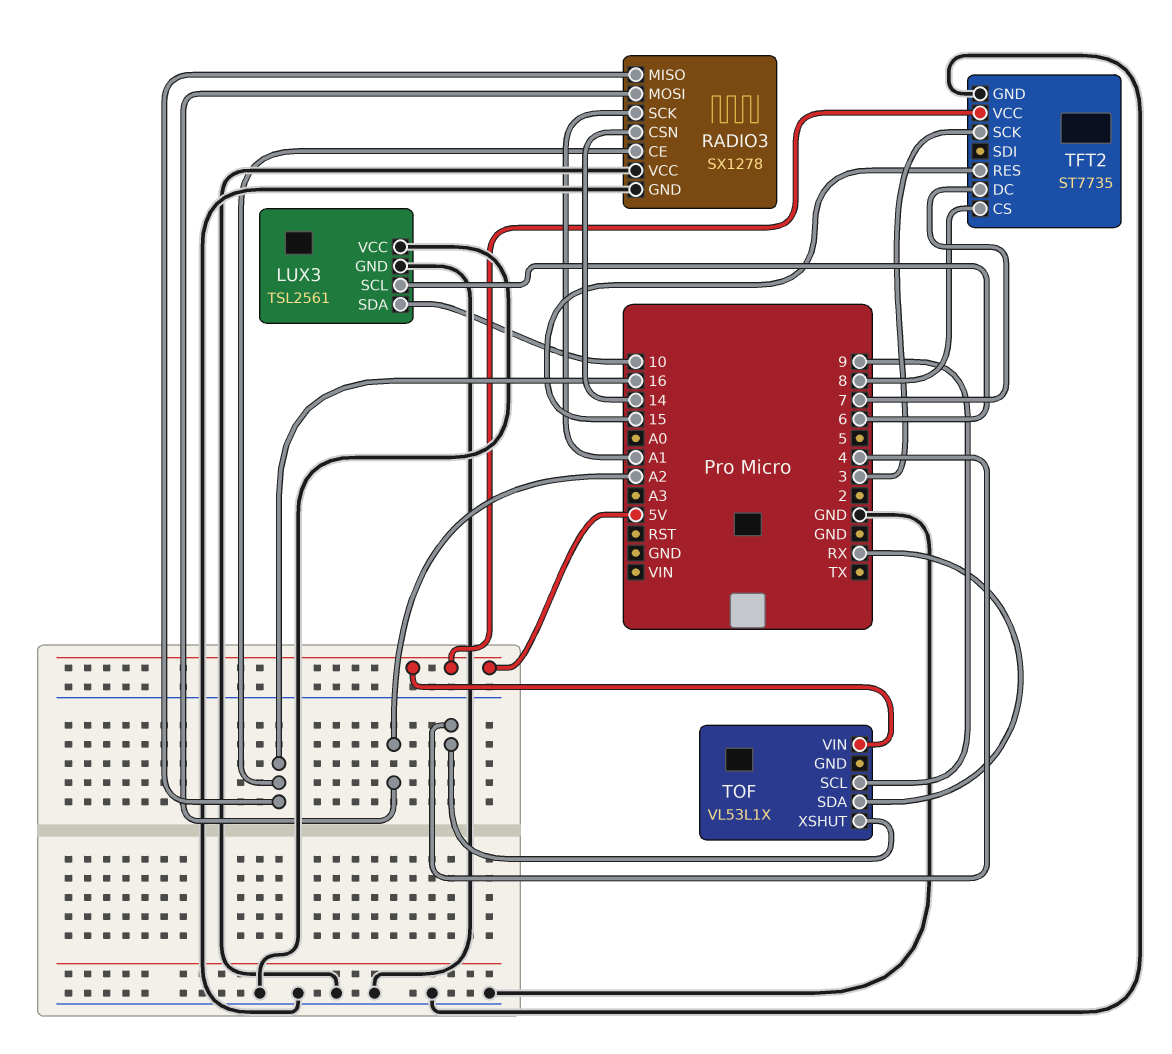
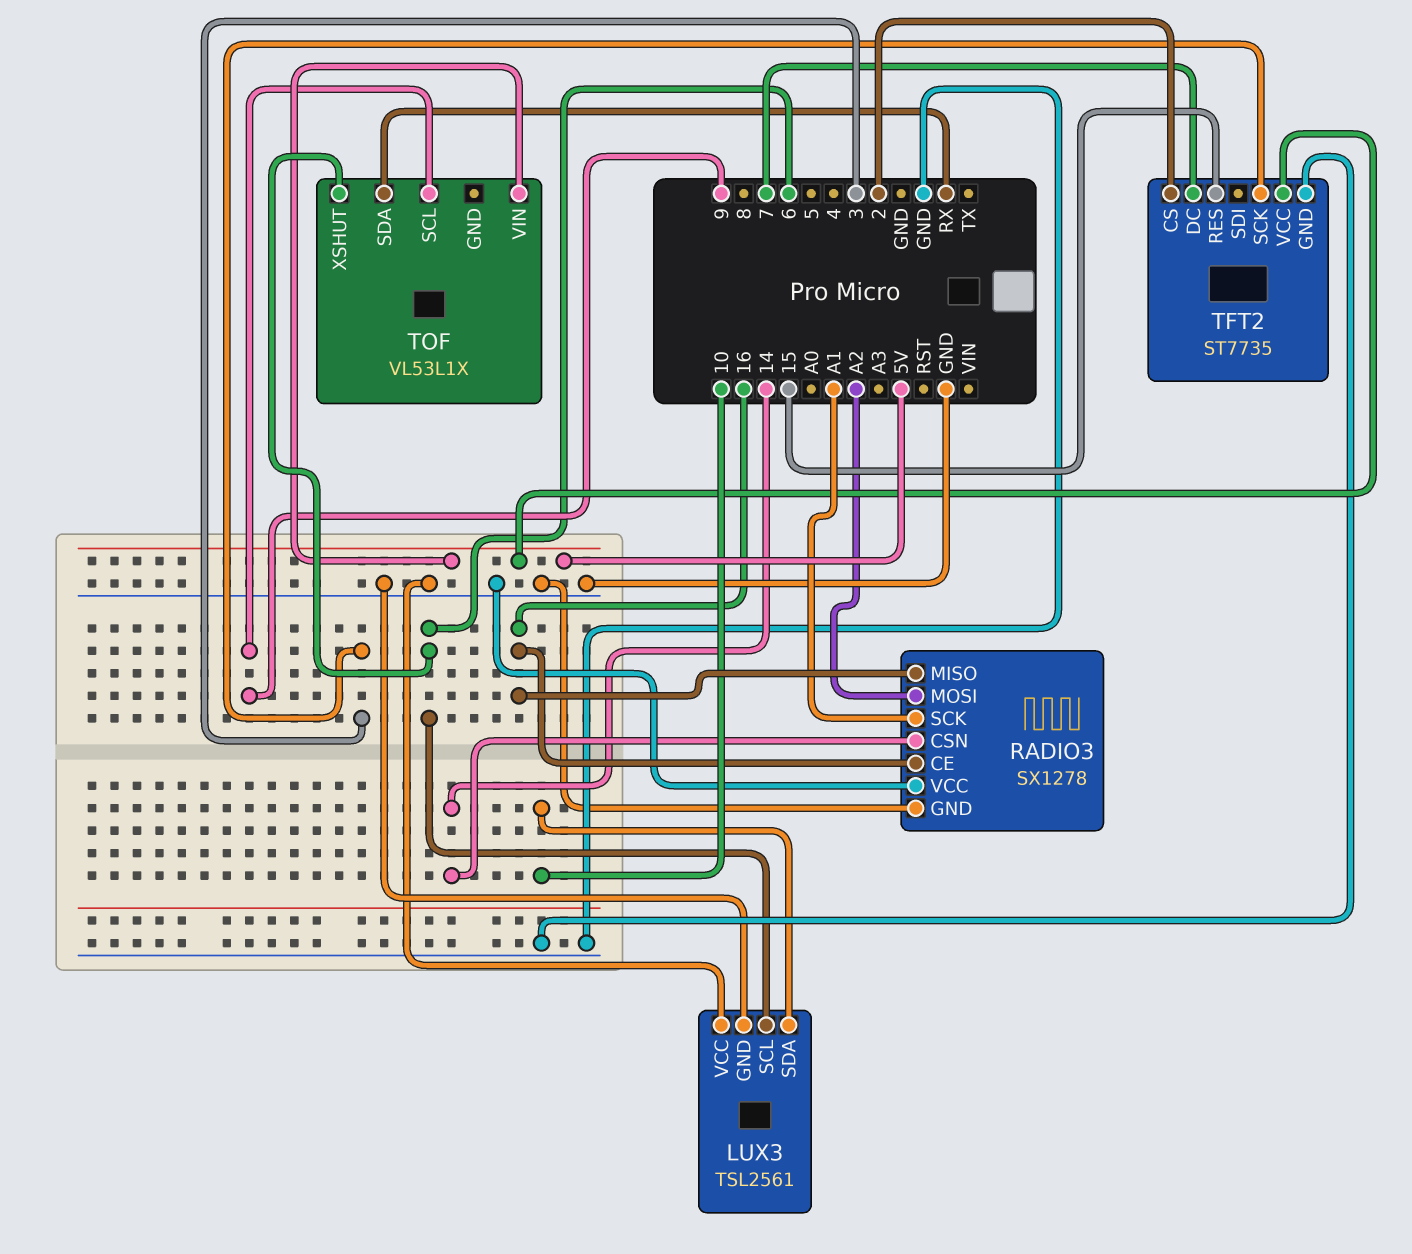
TFT2 pin CS: 8 -> 2
TOF pin XSHUT: 4 -> 6

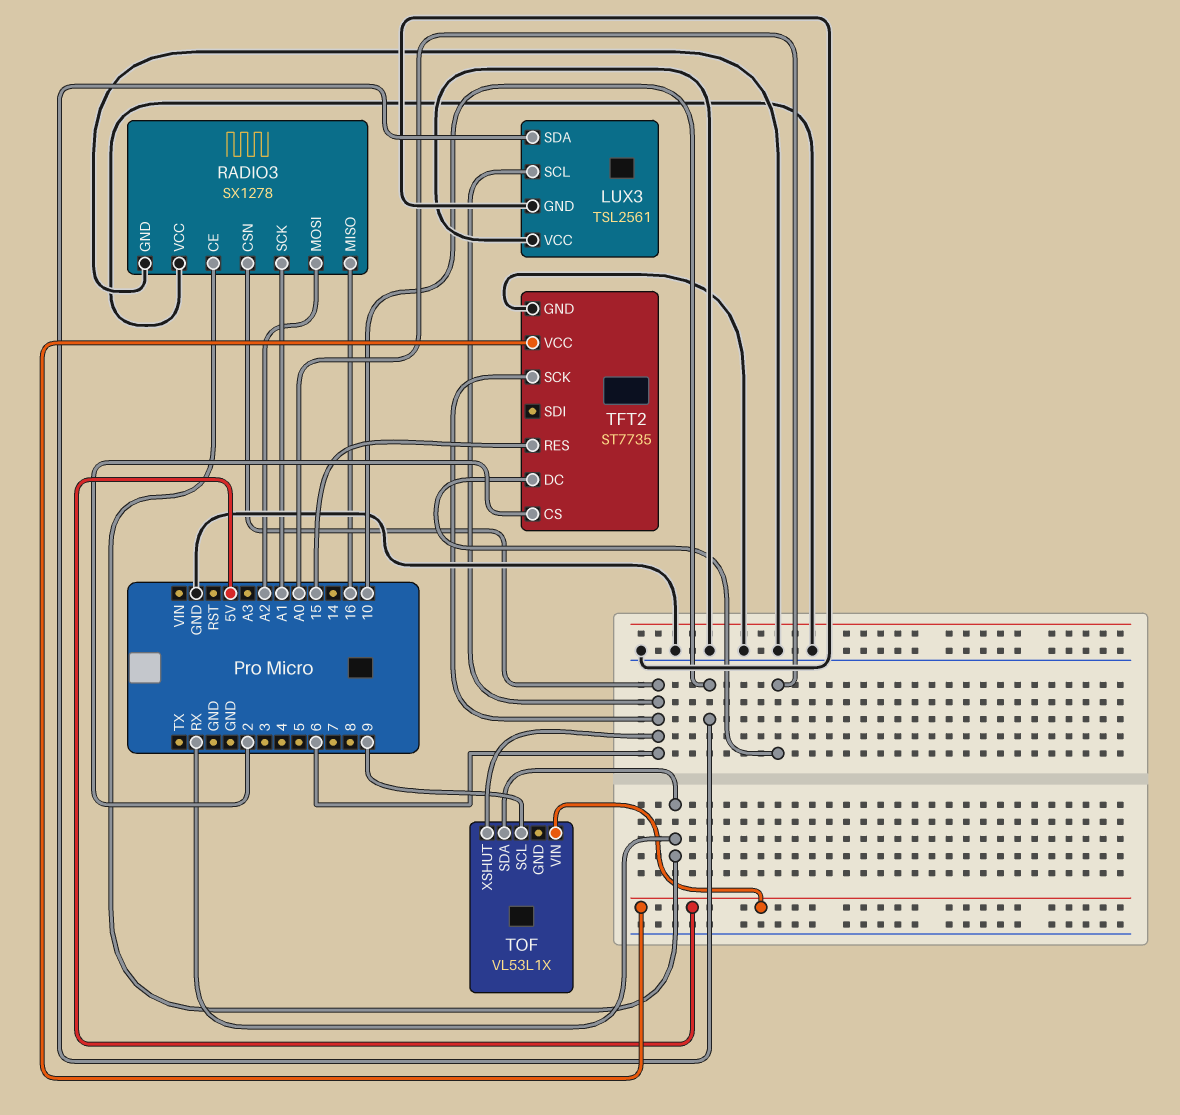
RADIO3 pin CE: 16 -> RX
RADIO3 pin CSN: 14 -> 6
TFT2 pin DC: 7 -> A0
TFT2 pin SCK: 3 -> 6

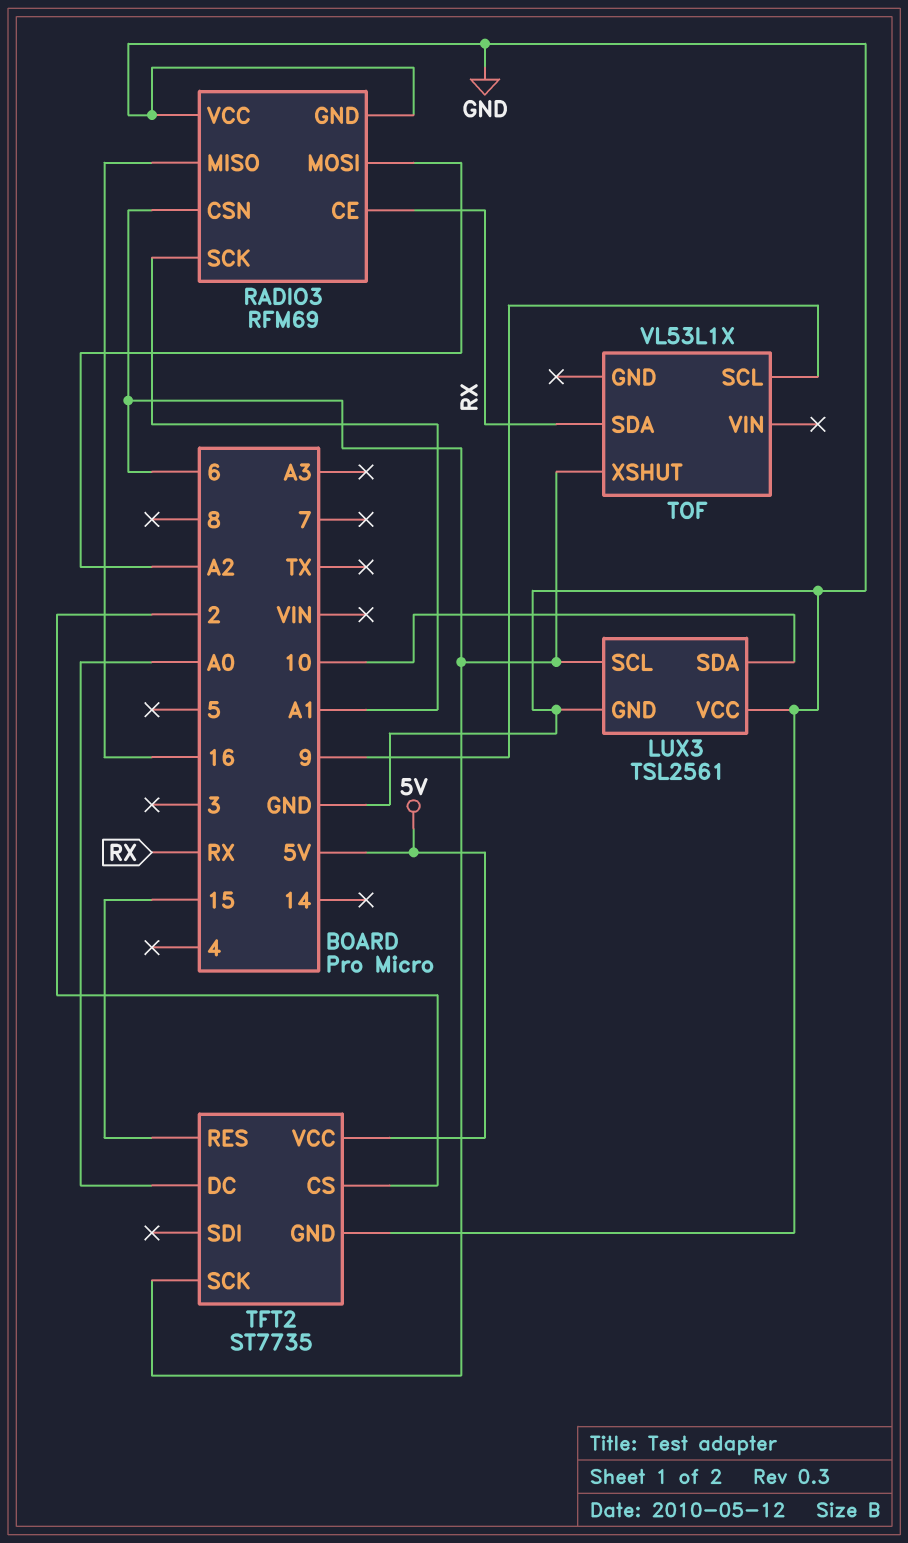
RADIO3: SX1278 -> RFM69
TOF pin VIN: 5V -> none

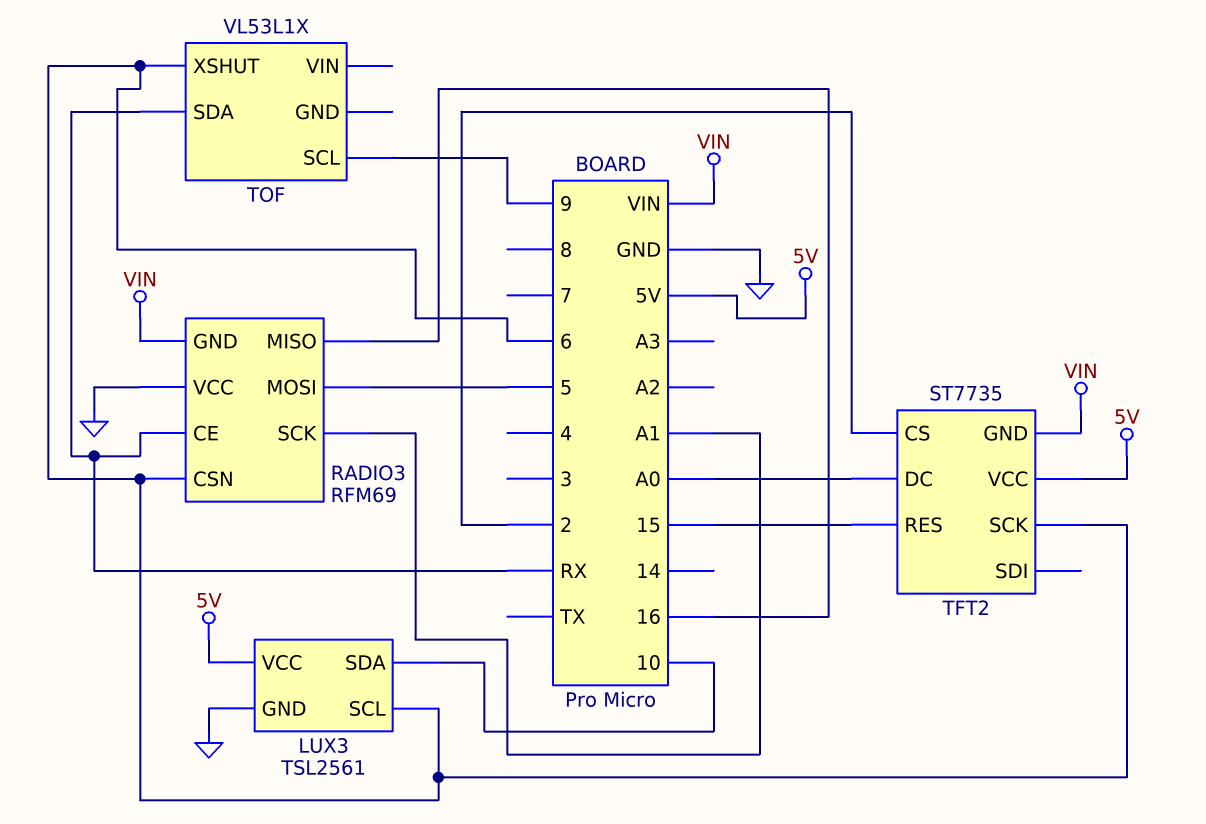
LUX3 pin VCC: GND -> 5V
RADIO3 pin GND: GND -> VIN
RADIO3 pin MOSI: A2 -> 5
TFT2 pin GND: GND -> VIN

